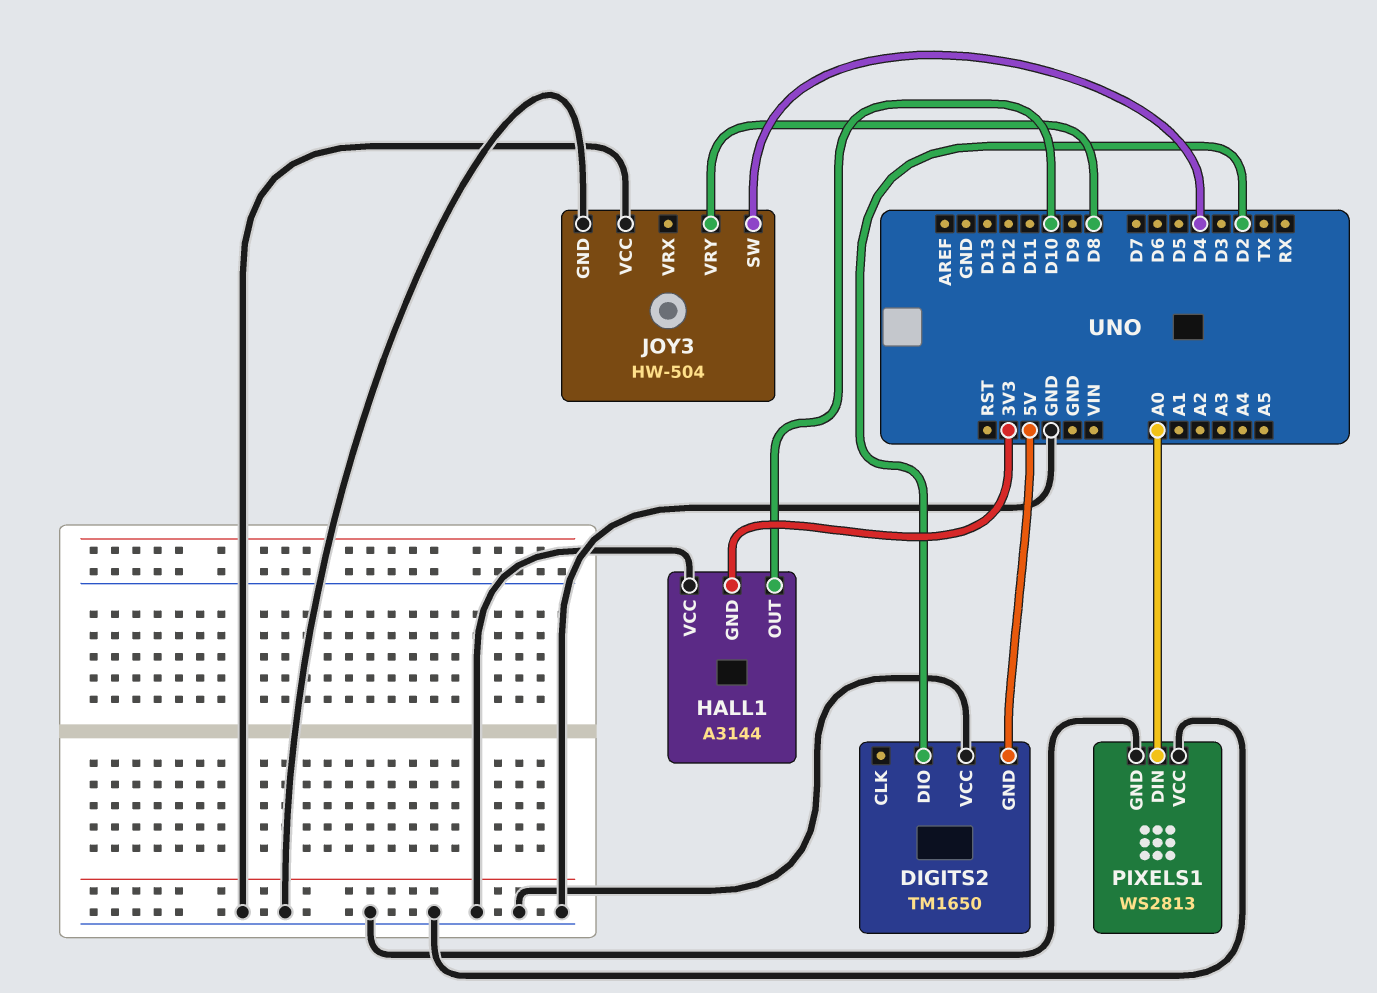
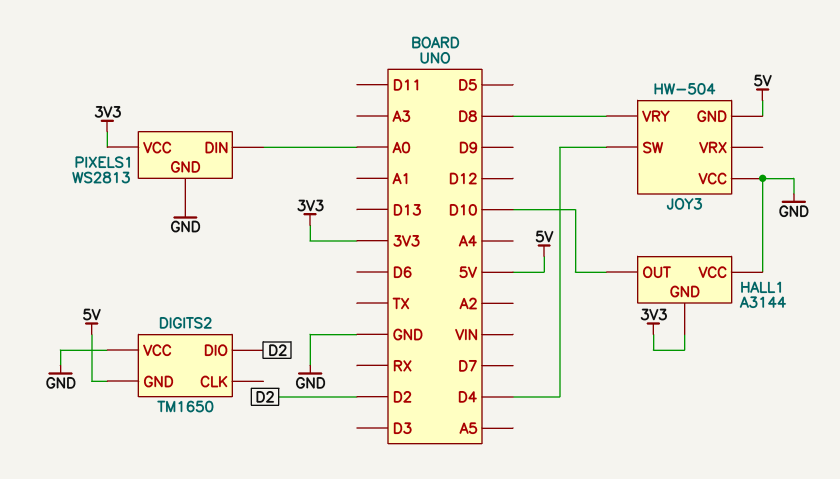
JOY3 pin GND: GND -> 5V
PIXELS1 pin VCC: GND -> 3V3

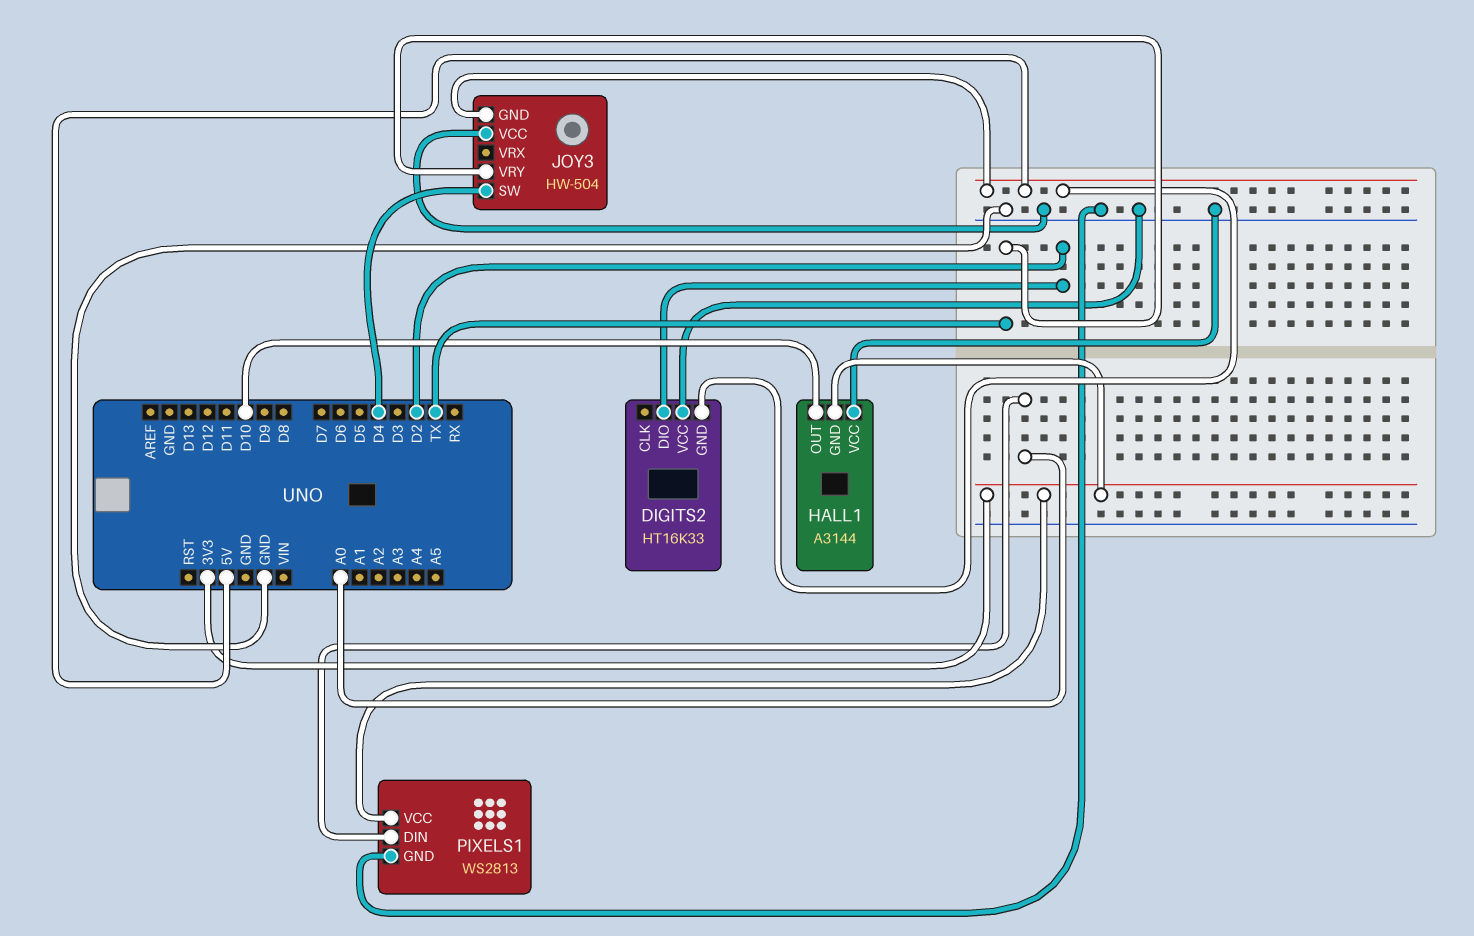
DIGITS2: TM1650 -> HT16K33
JOY3 pin VRY: D8 -> TX

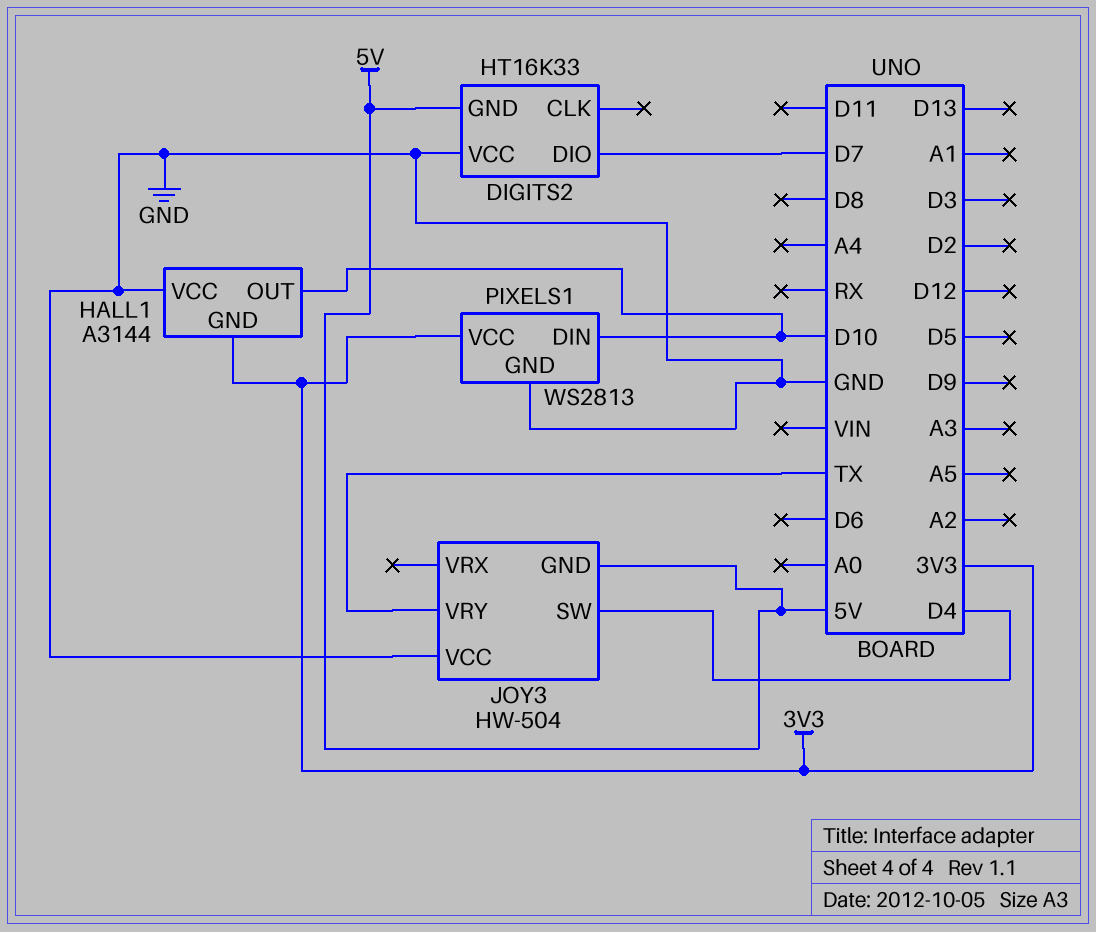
DIGITS2 pin DIO: D2 -> D7
PIXELS1 pin DIN: A0 -> D10

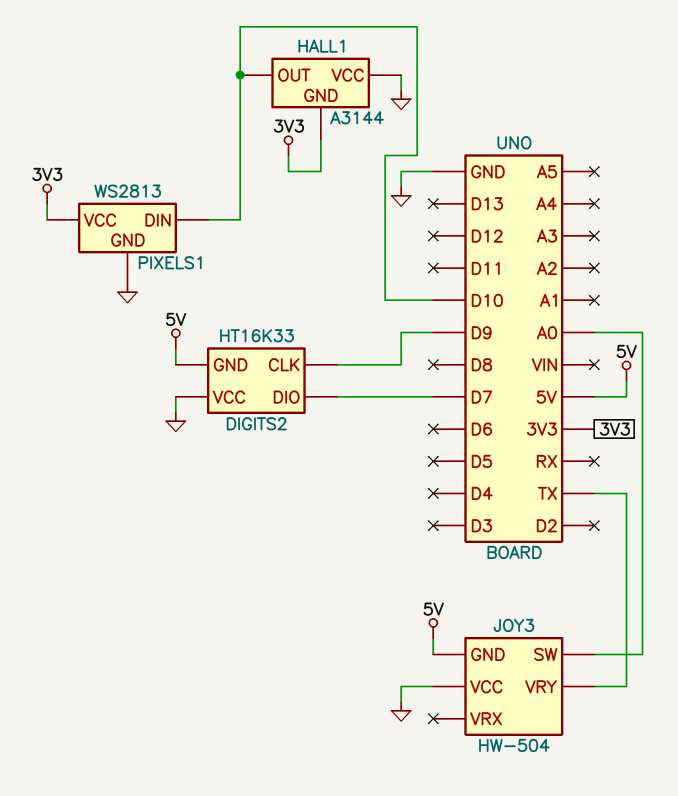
DIGITS2 pin CLK: none -> D9
JOY3 pin SW: D4 -> A0

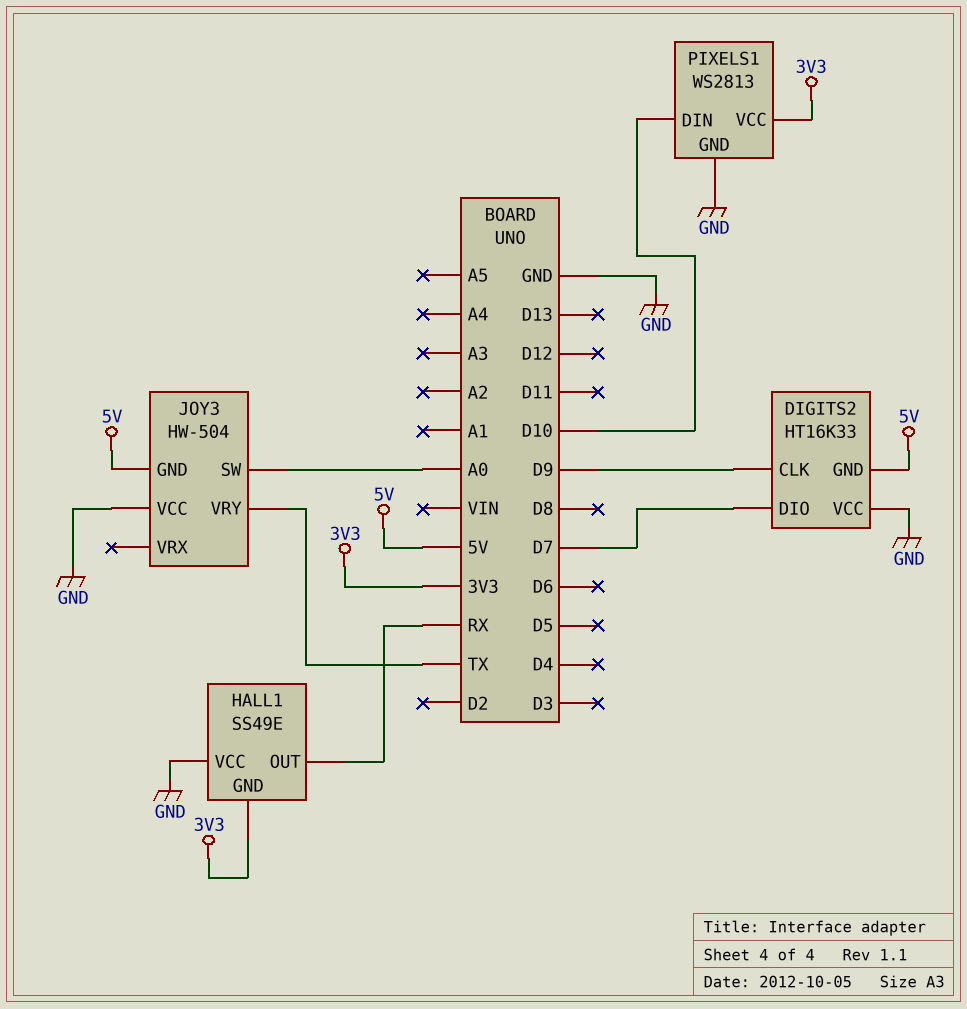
HALL1: A3144 -> SS49E
HALL1 pin OUT: D10 -> RX

